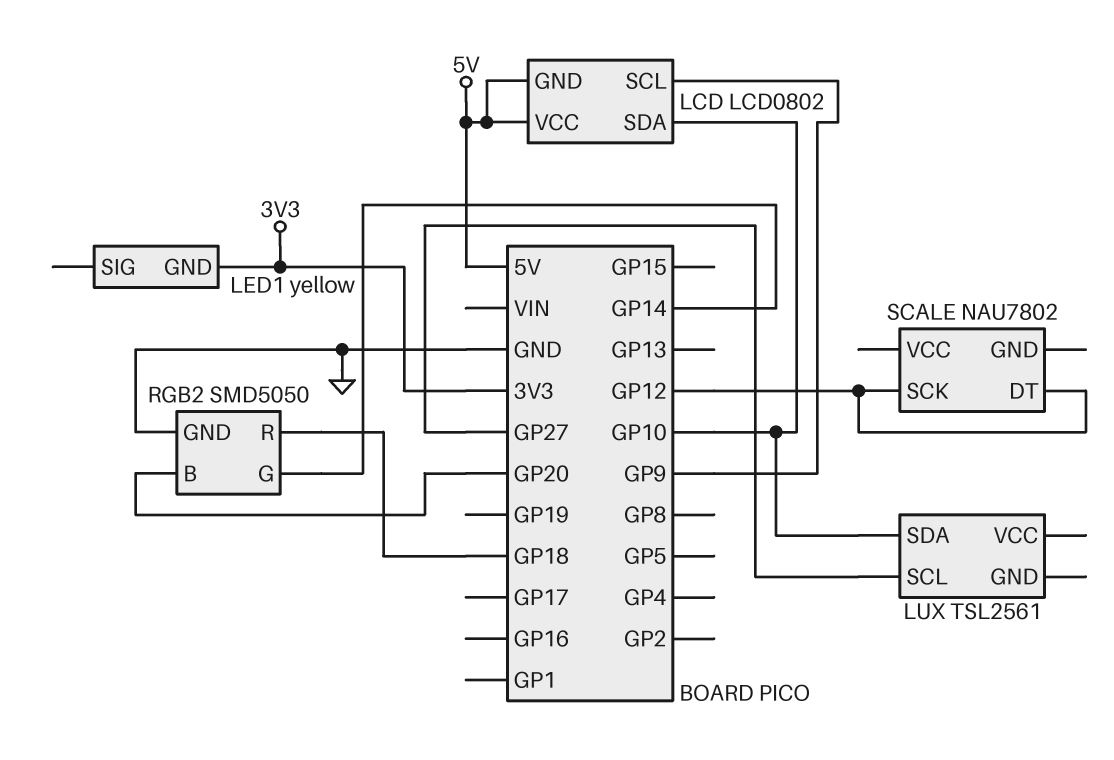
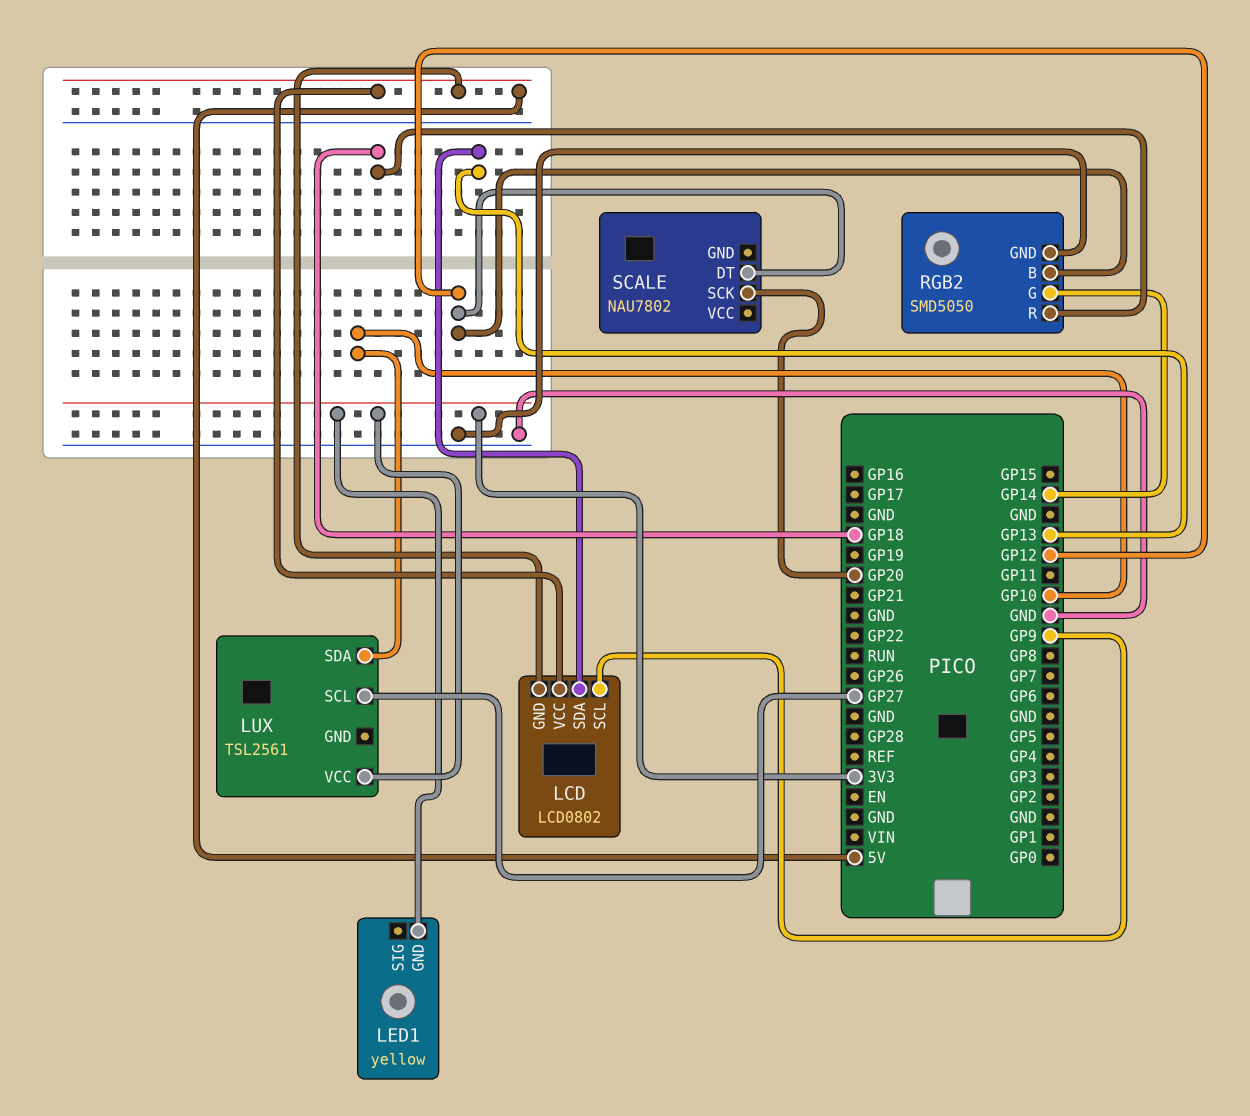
LCD pin SDA: GP10 -> GP13
LUX pin VCC: none -> 3V3
RGB2 pin B: GP20 -> GP12
SCALE pin SCK: GP12 -> GP20

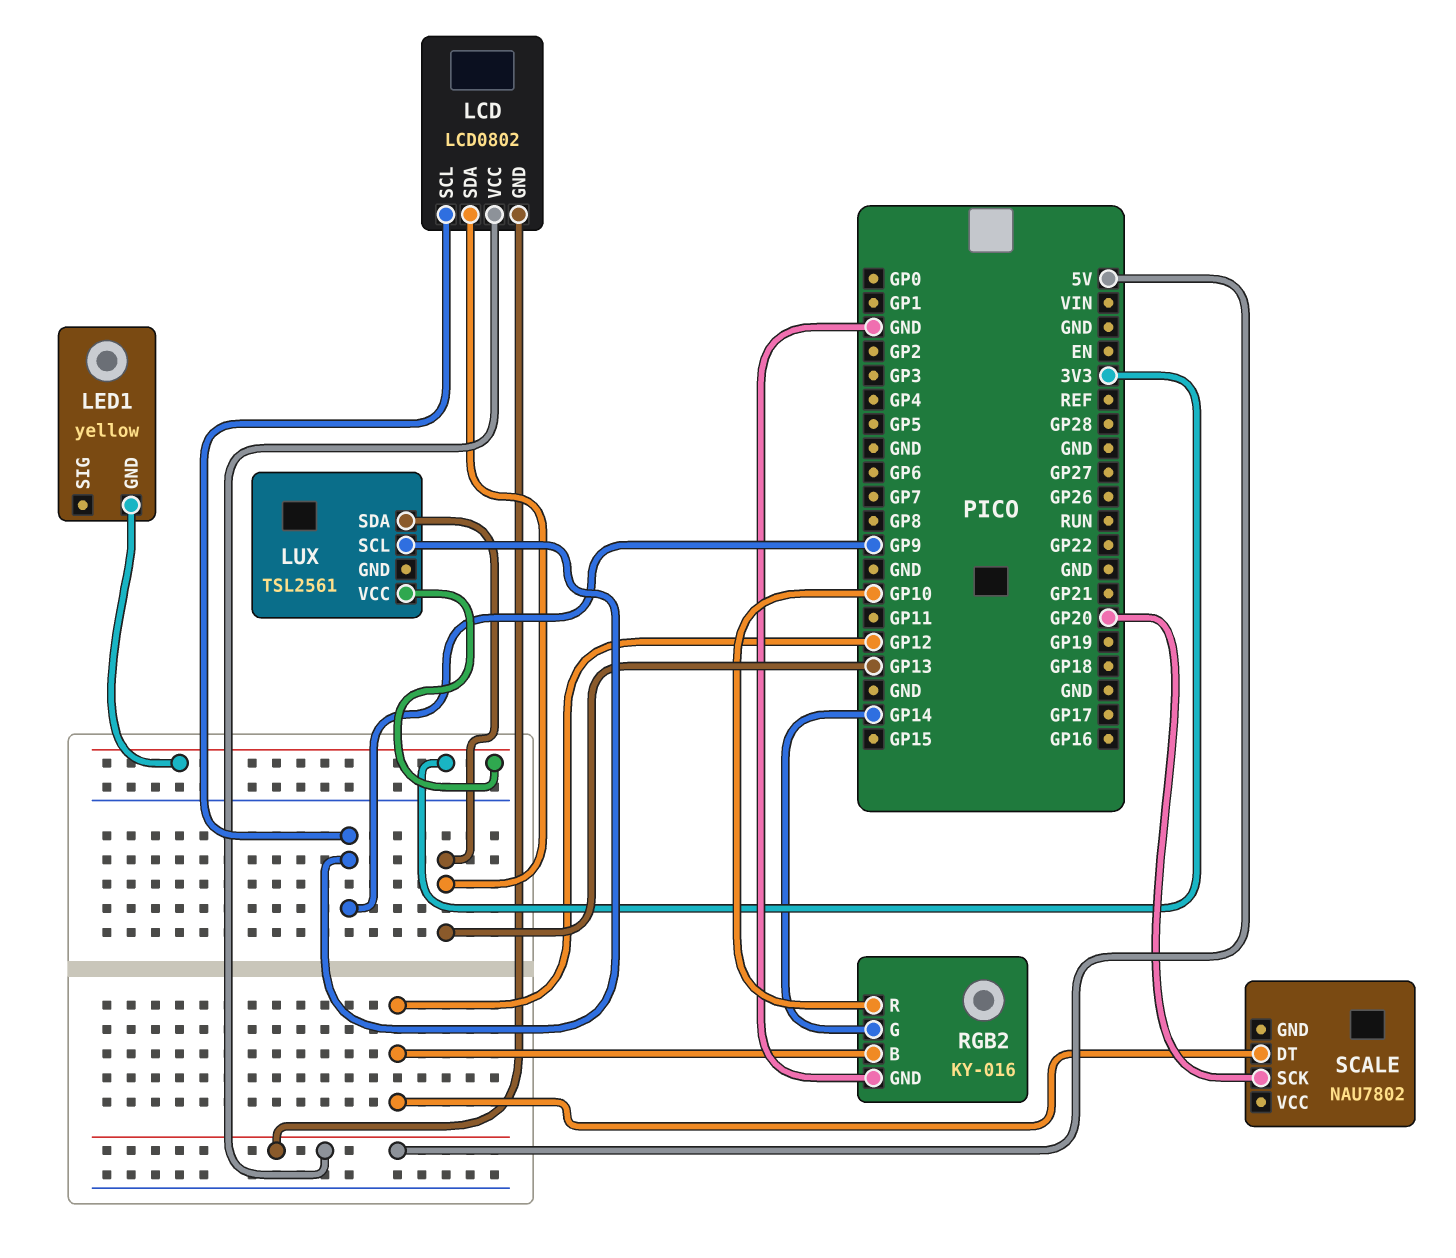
LUX pin SCL: GP27 -> GP9
LUX pin SDA: GP10 -> GP13
RGB2: SMD5050 -> KY-016
RGB2 pin R: GP18 -> GP10

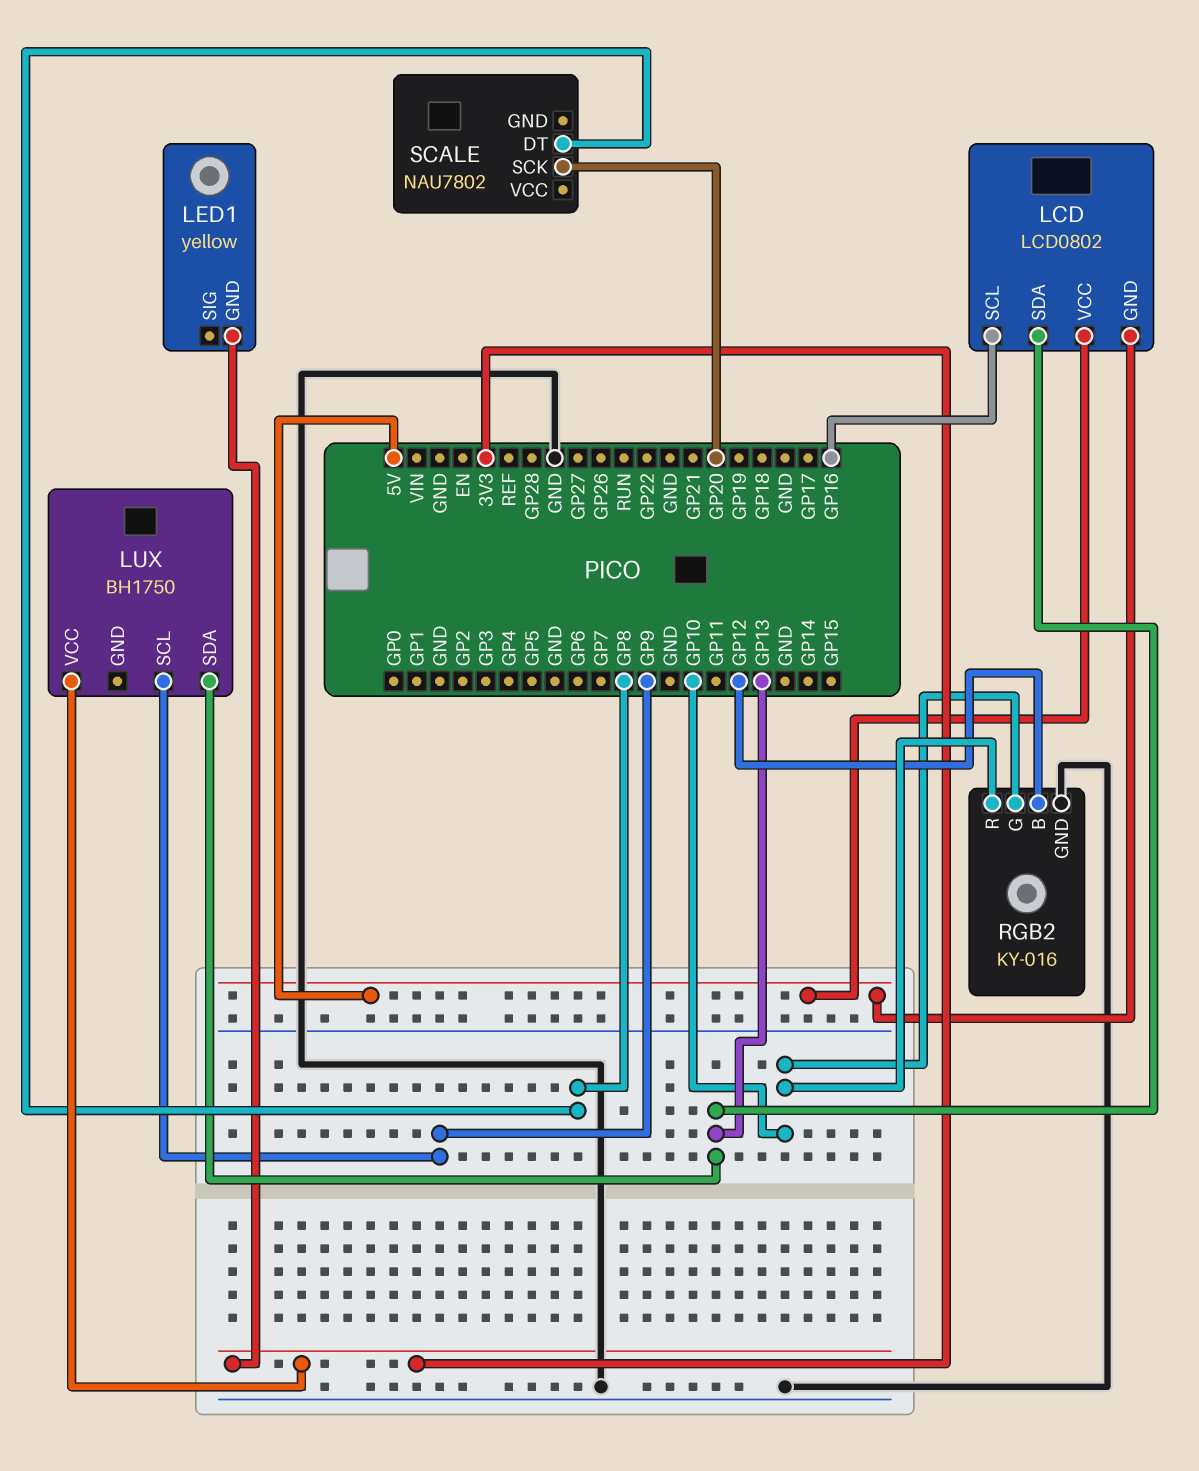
LCD pin SCL: GP9 -> GP16
LUX: TSL2561 -> BH1750
RGB2 pin G: GP14 -> GP10
SCALE pin DT: GP12 -> GP8

